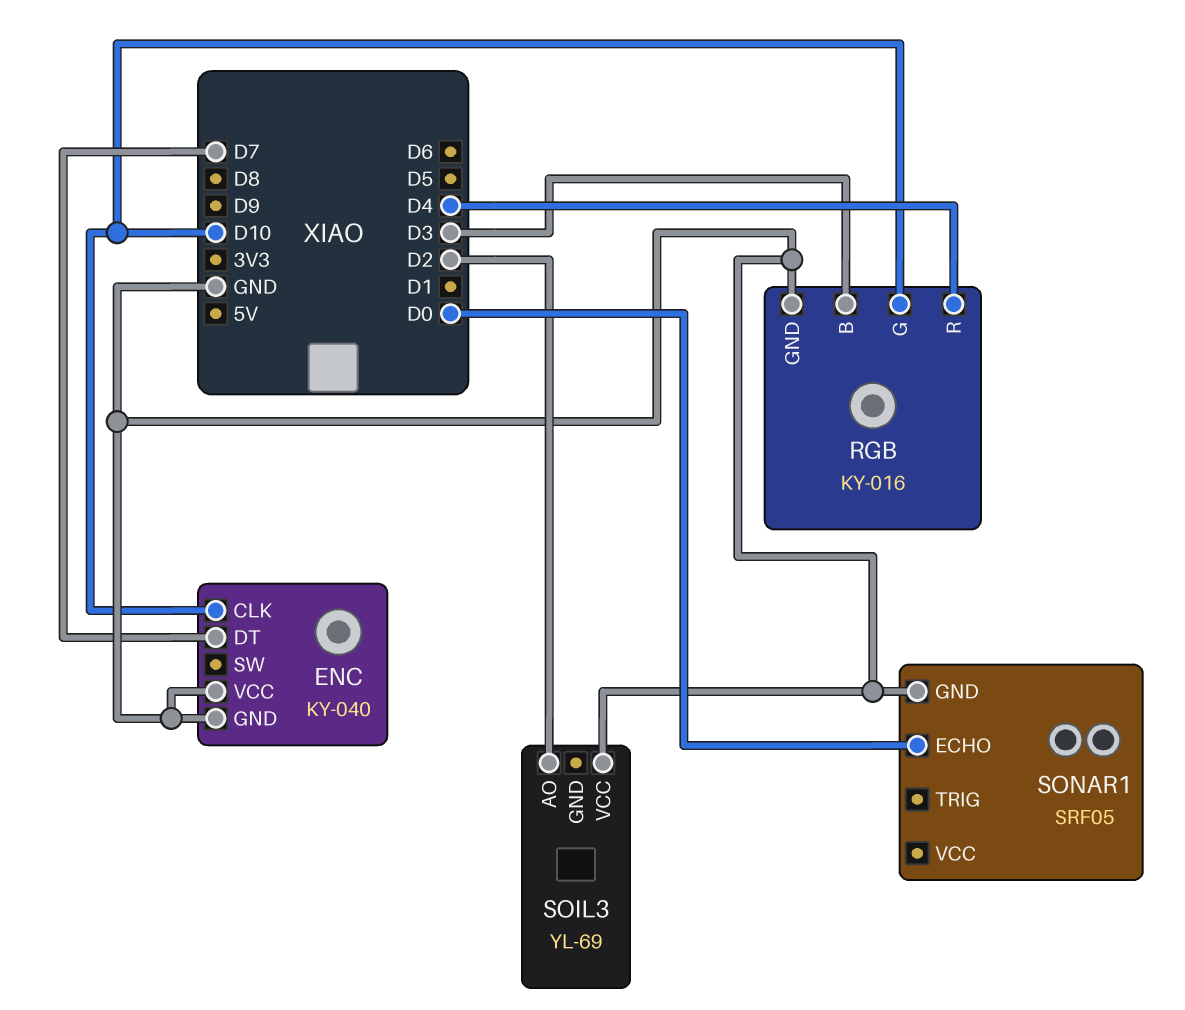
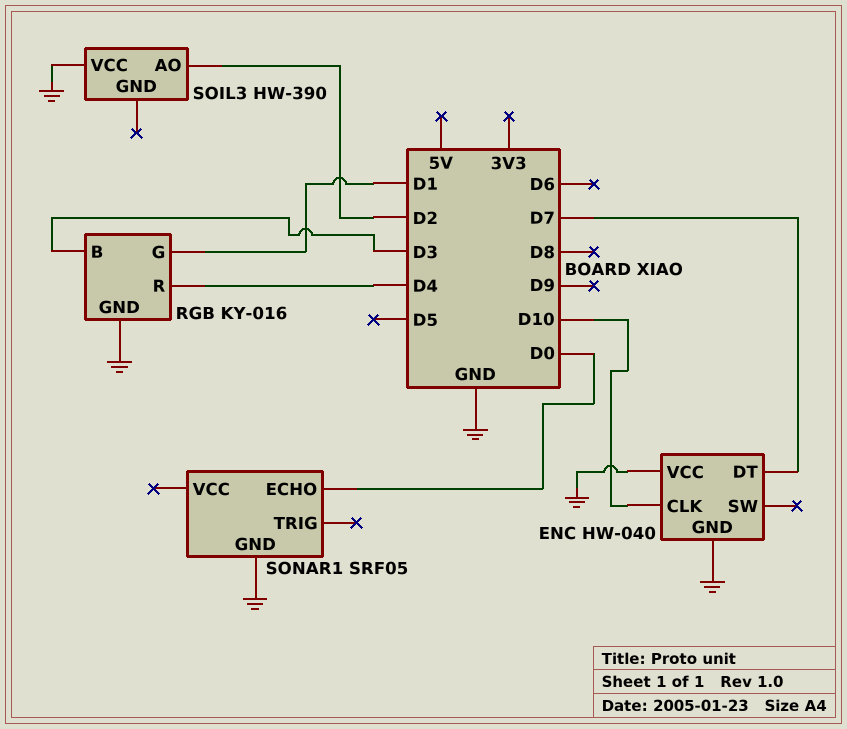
ENC: KY-040 -> HW-040
RGB pin G: D10 -> D1
SOIL3: YL-69 -> HW-390

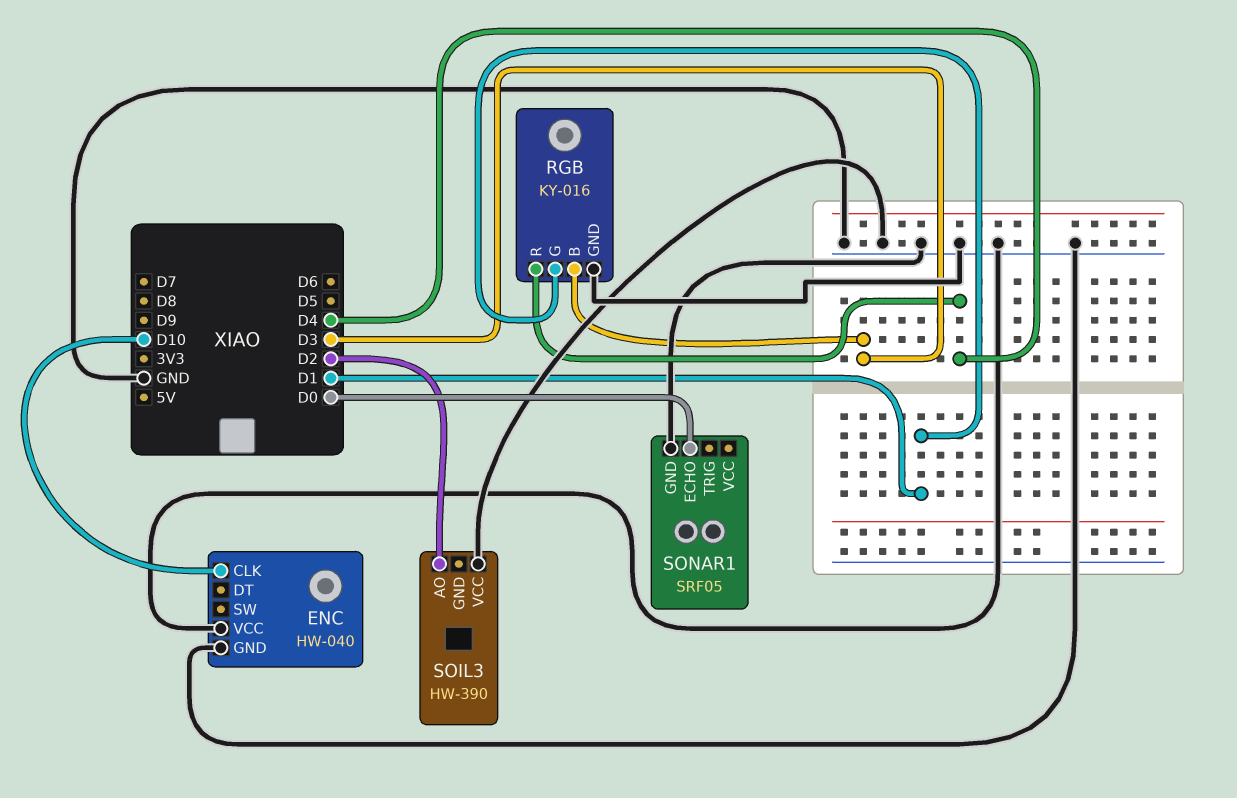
ENC pin DT: D7 -> none

